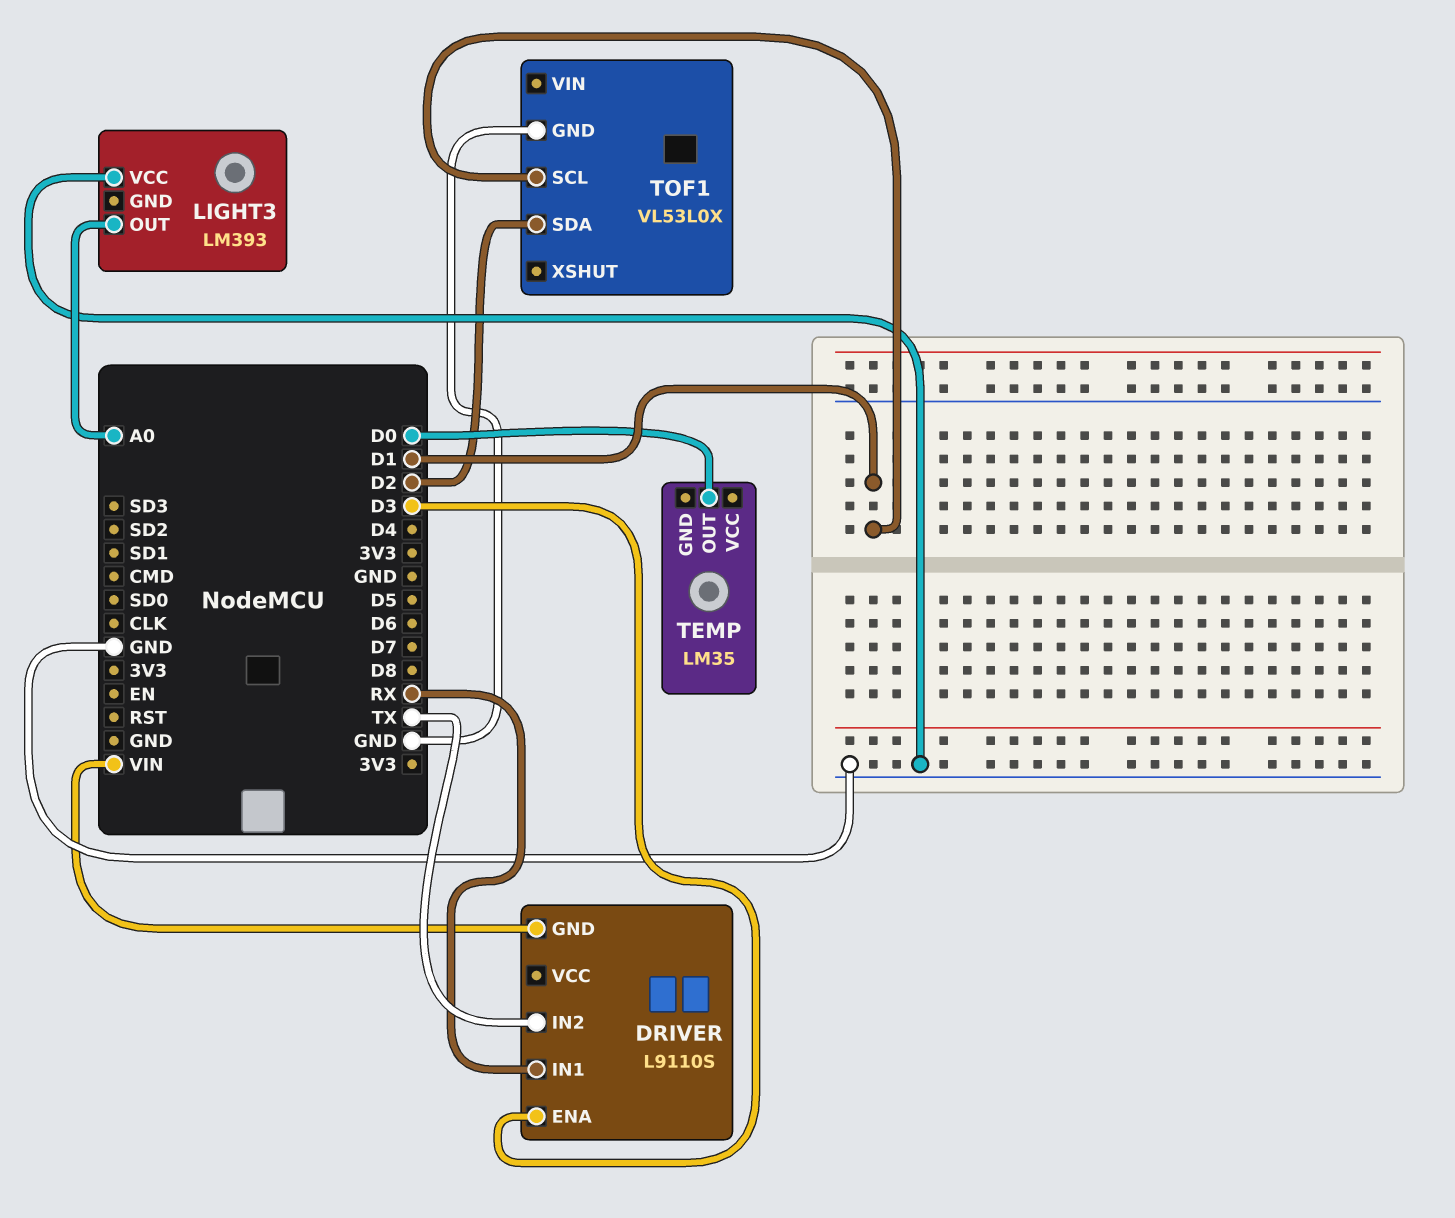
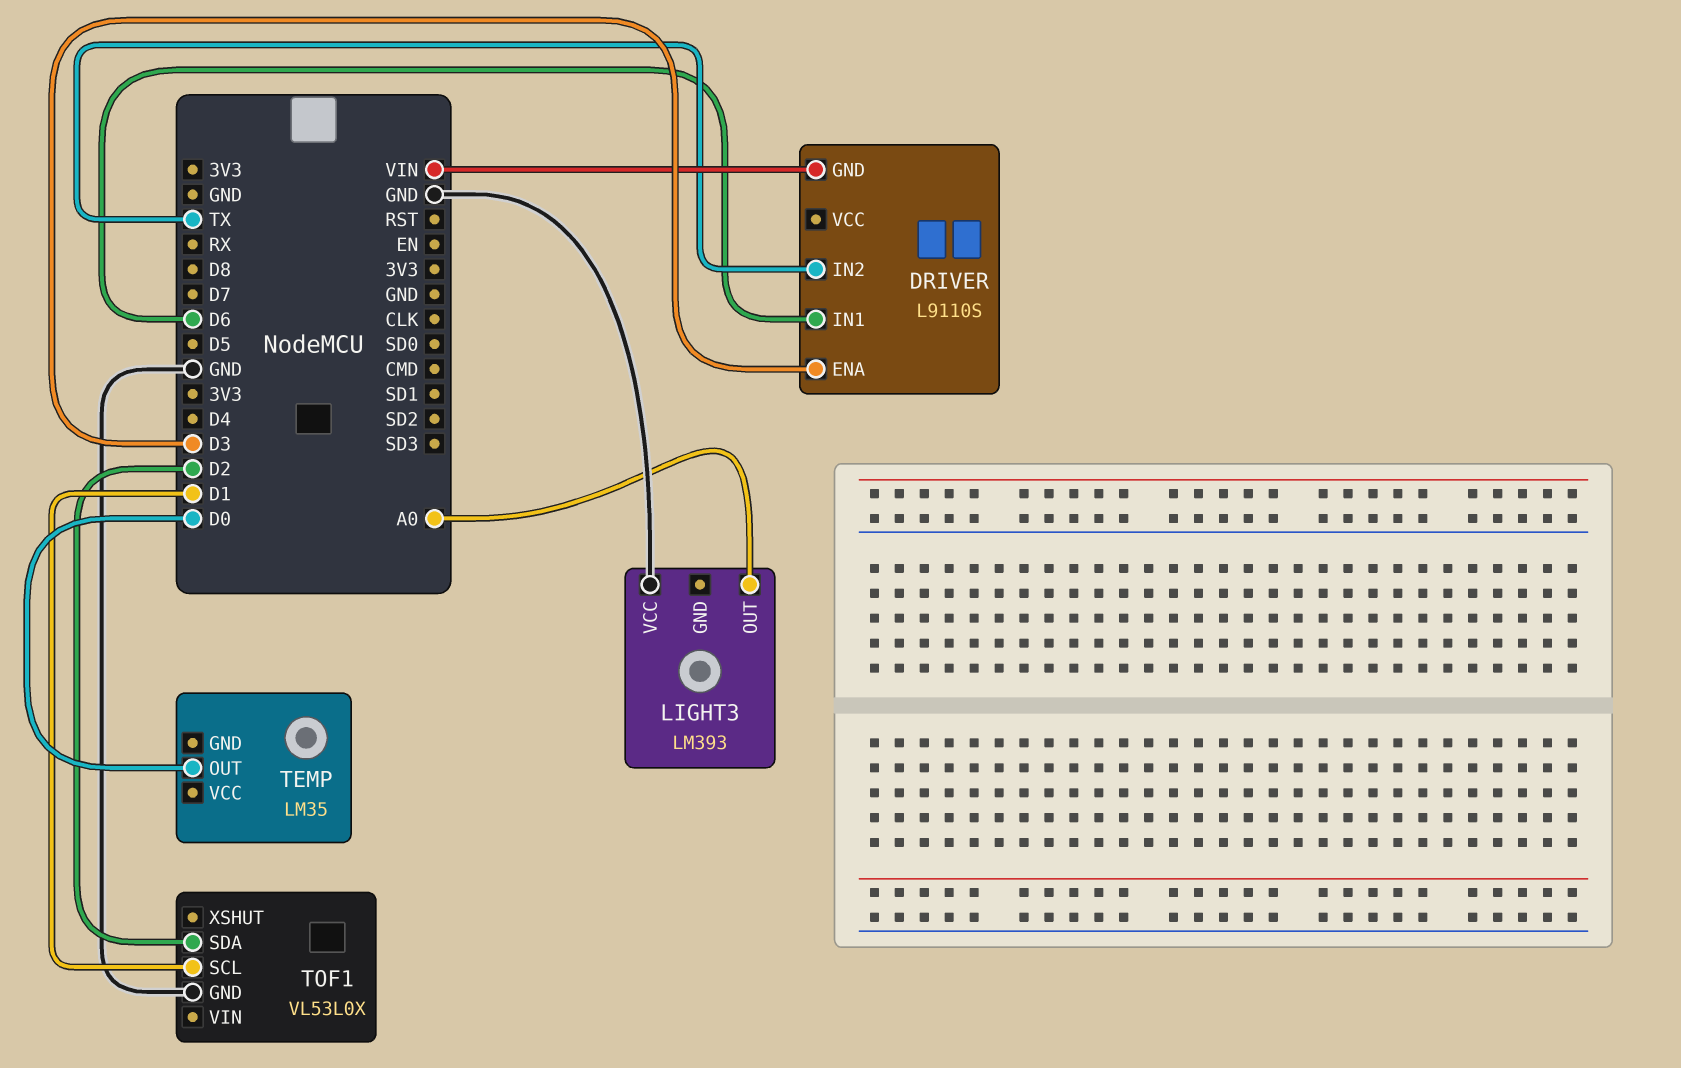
DRIVER pin IN1: RX -> D6

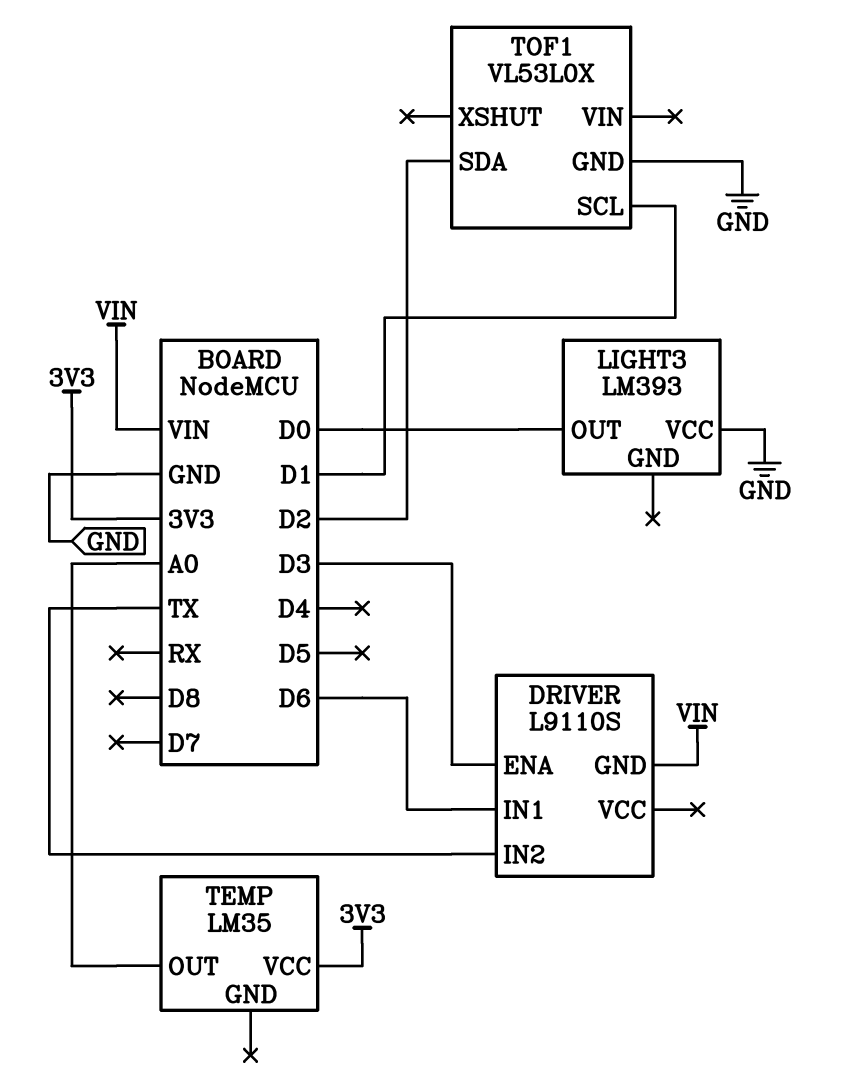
LIGHT3 pin OUT: A0 -> D0
TEMP pin OUT: D0 -> A0
TEMP pin VCC: none -> 3V3

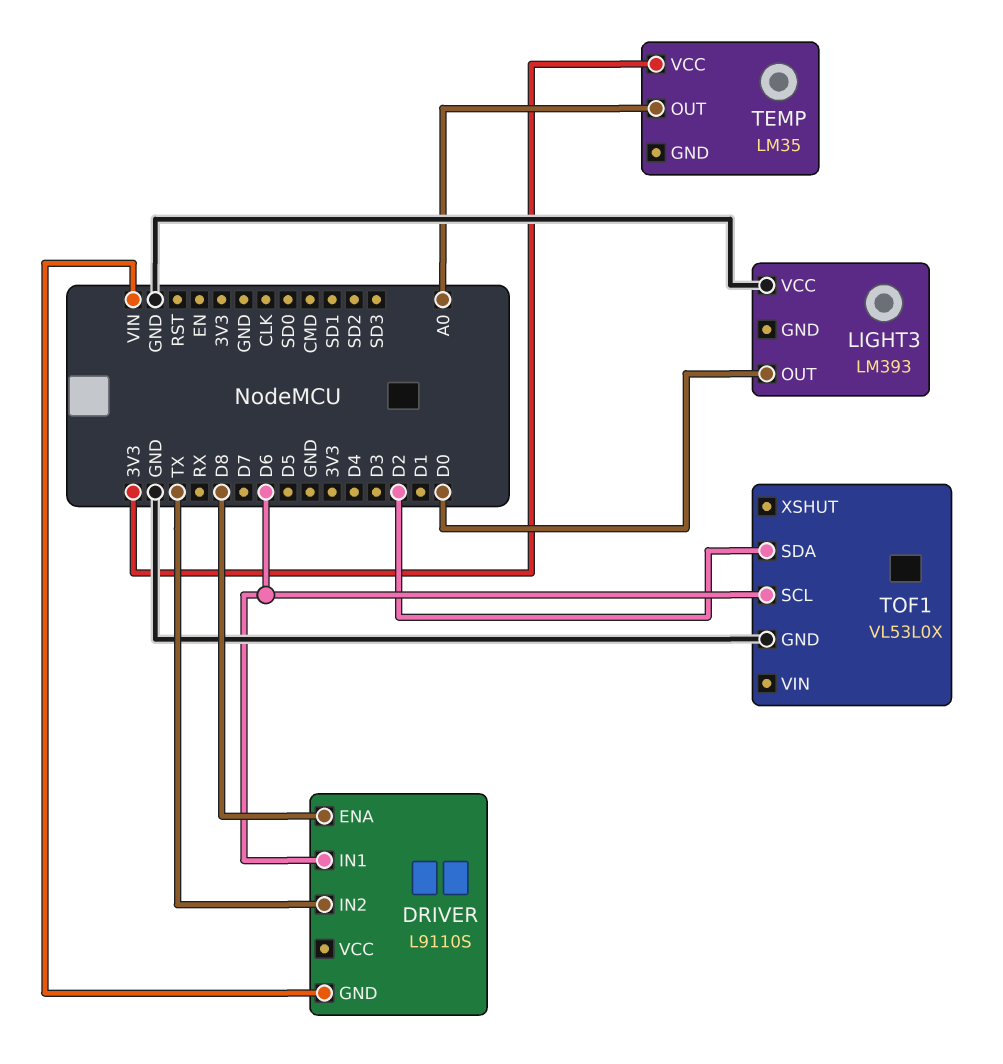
DRIVER pin ENA: D3 -> D8
TOF1 pin SCL: D1 -> D6

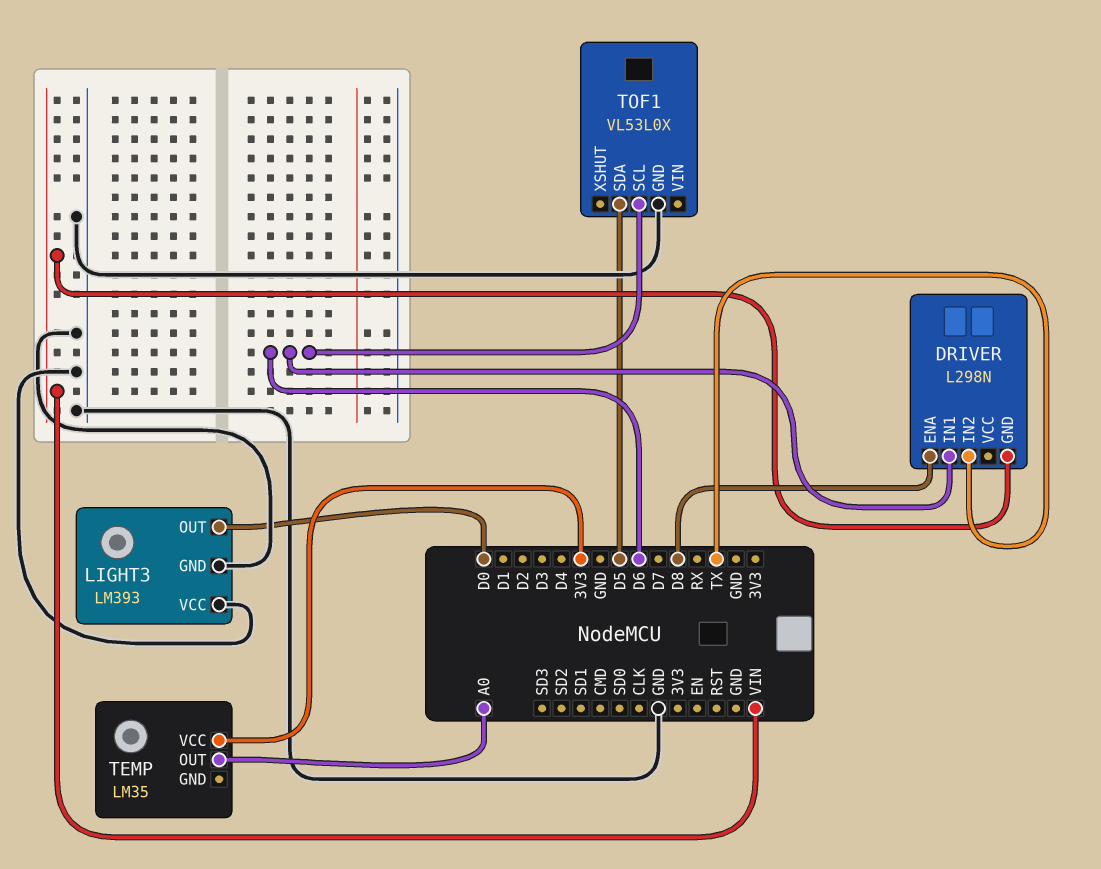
DRIVER: L9110S -> L298N
LIGHT3 pin GND: none -> GND
TOF1 pin SDA: D2 -> D5

